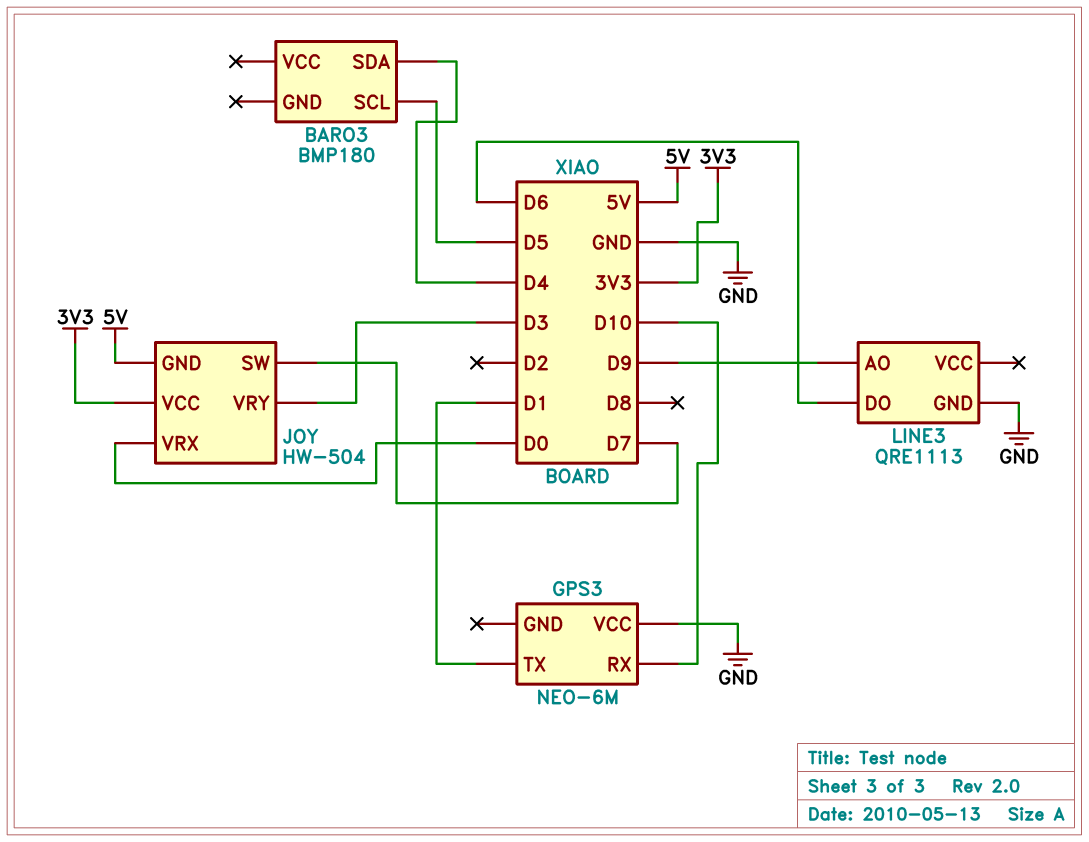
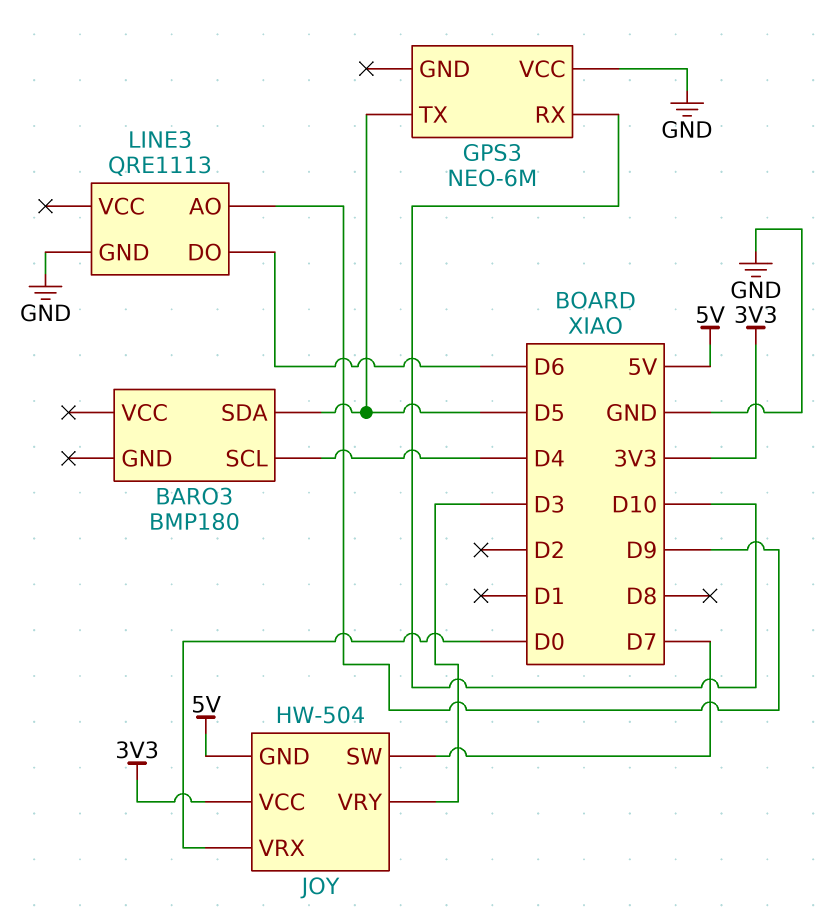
BARO3 pin SCL: D5 -> D4
BARO3 pin SDA: D4 -> D5
GPS3 pin TX: D1 -> D5

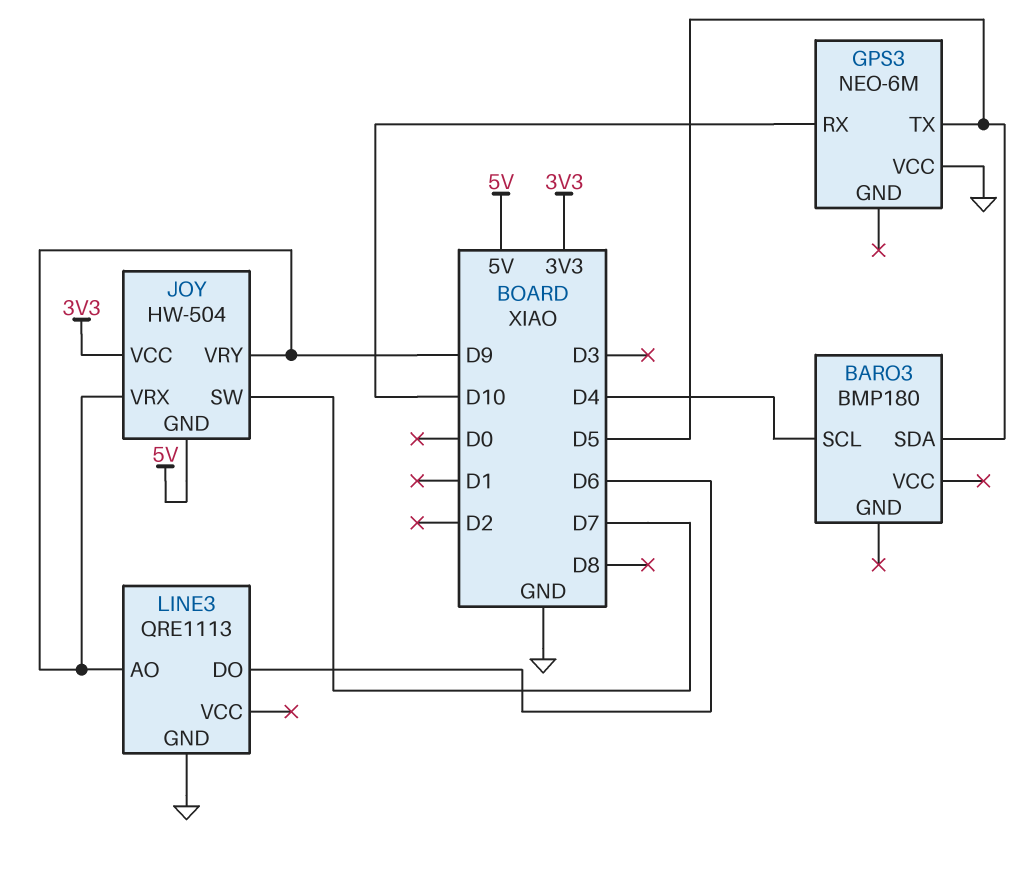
JOY pin VRX: D0 -> D9
JOY pin VRY: D3 -> D9

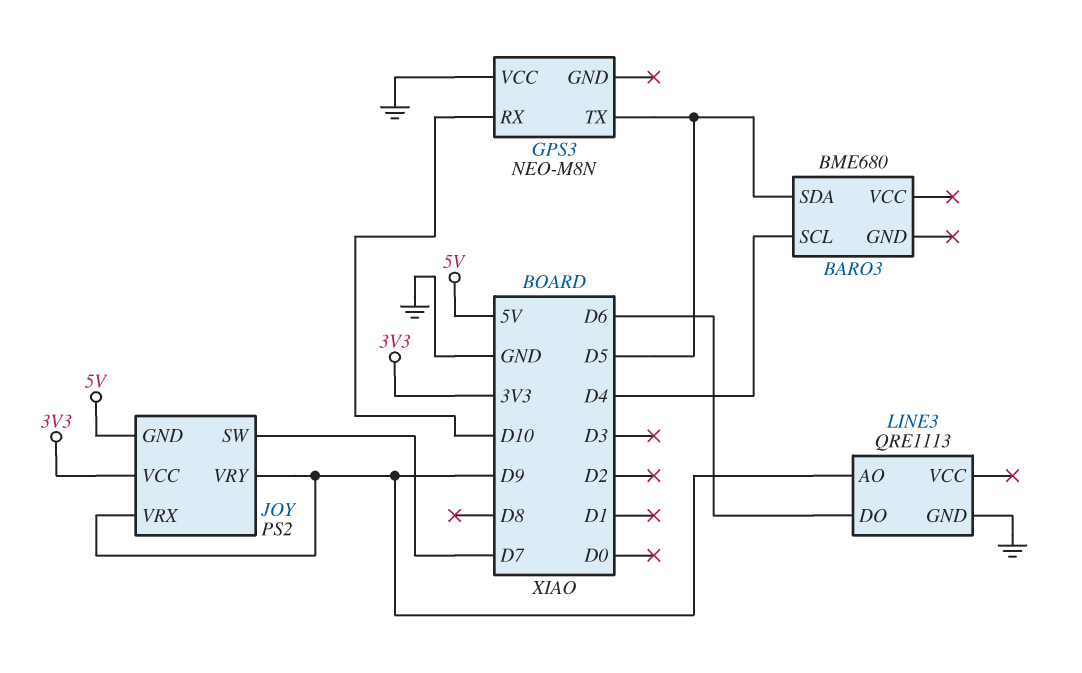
BARO3: BMP180 -> BME680
GPS3: NEO-6M -> NEO-M8N
JOY: HW-504 -> PS2

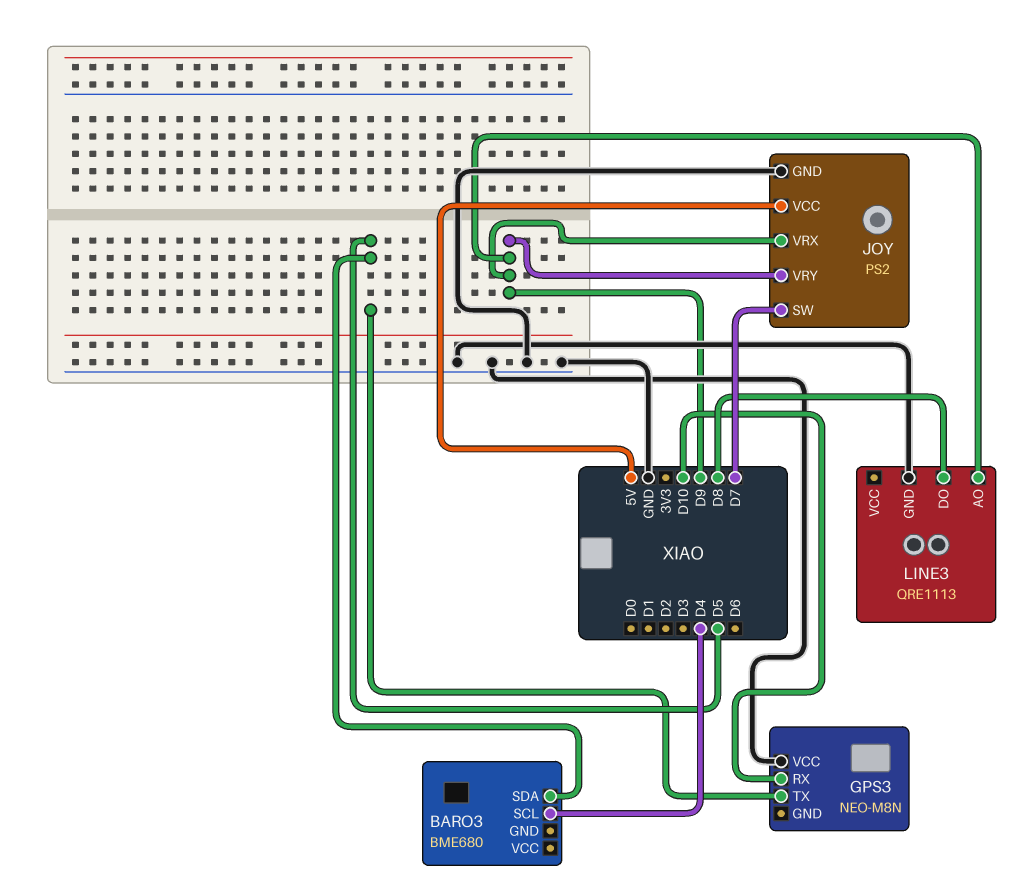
JOY pin GND: 5V -> GND
JOY pin VCC: 3V3 -> 5V
LINE3 pin DO: D6 -> D8

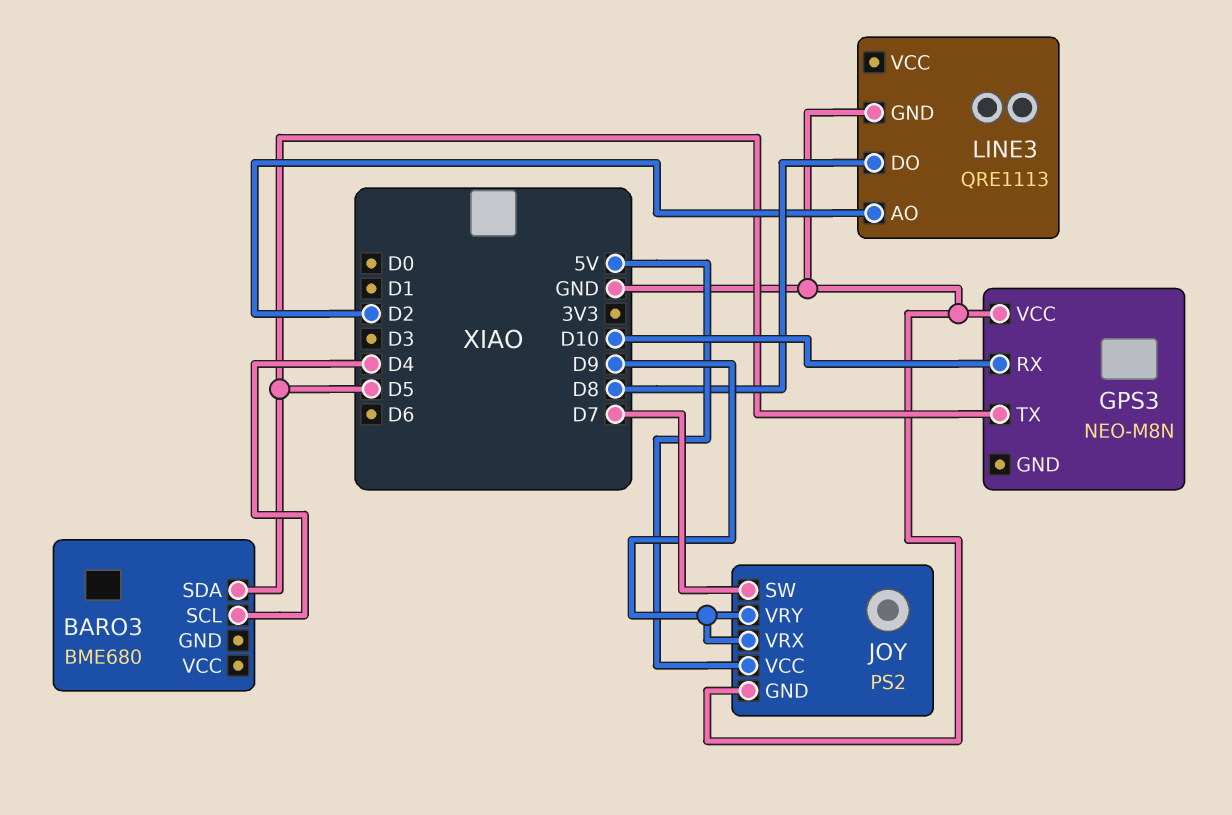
LINE3 pin AO: D9 -> D2

